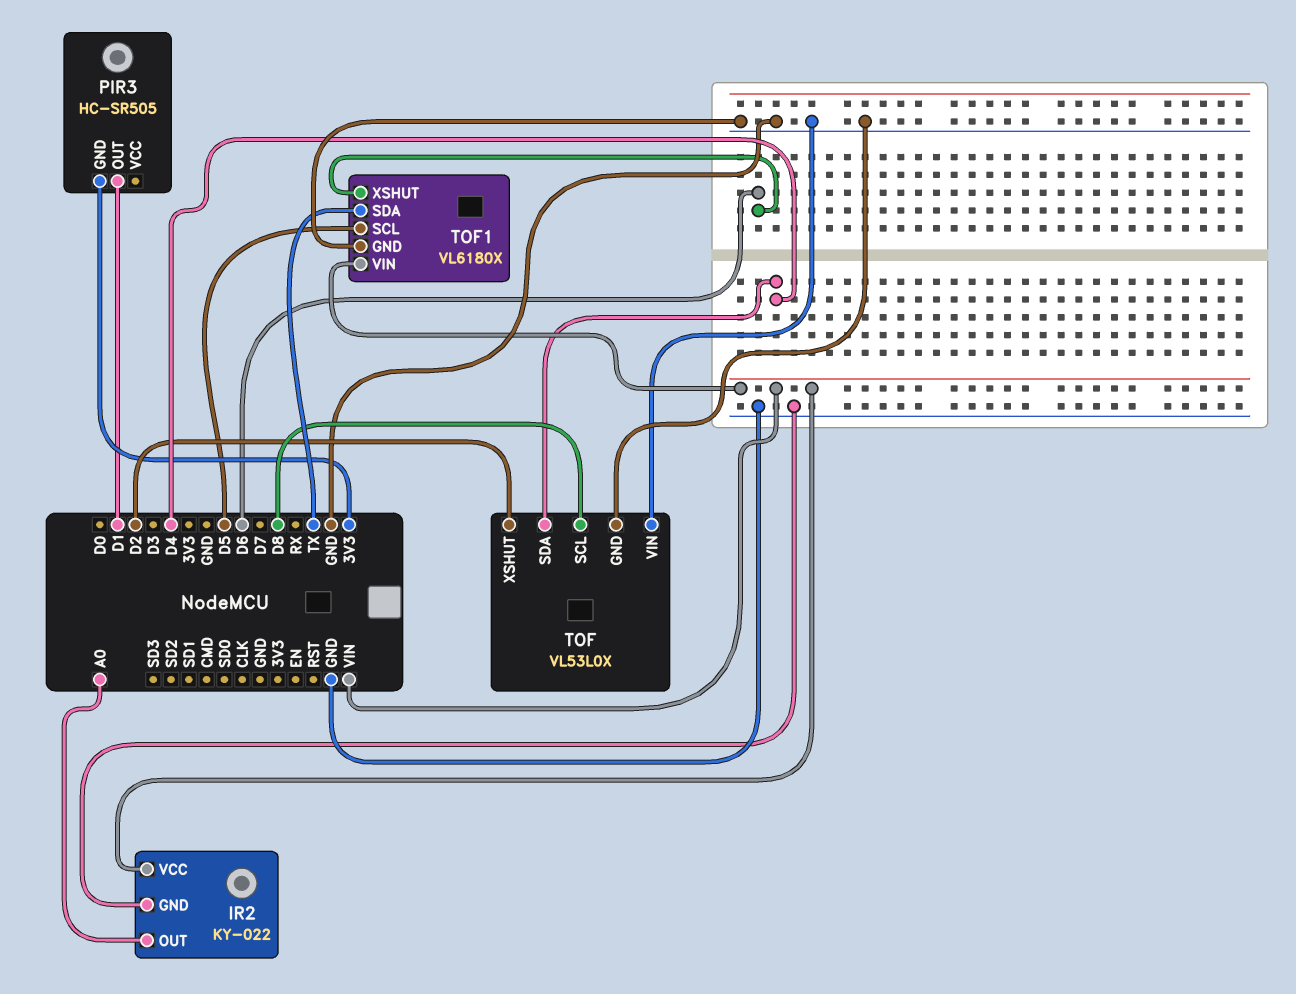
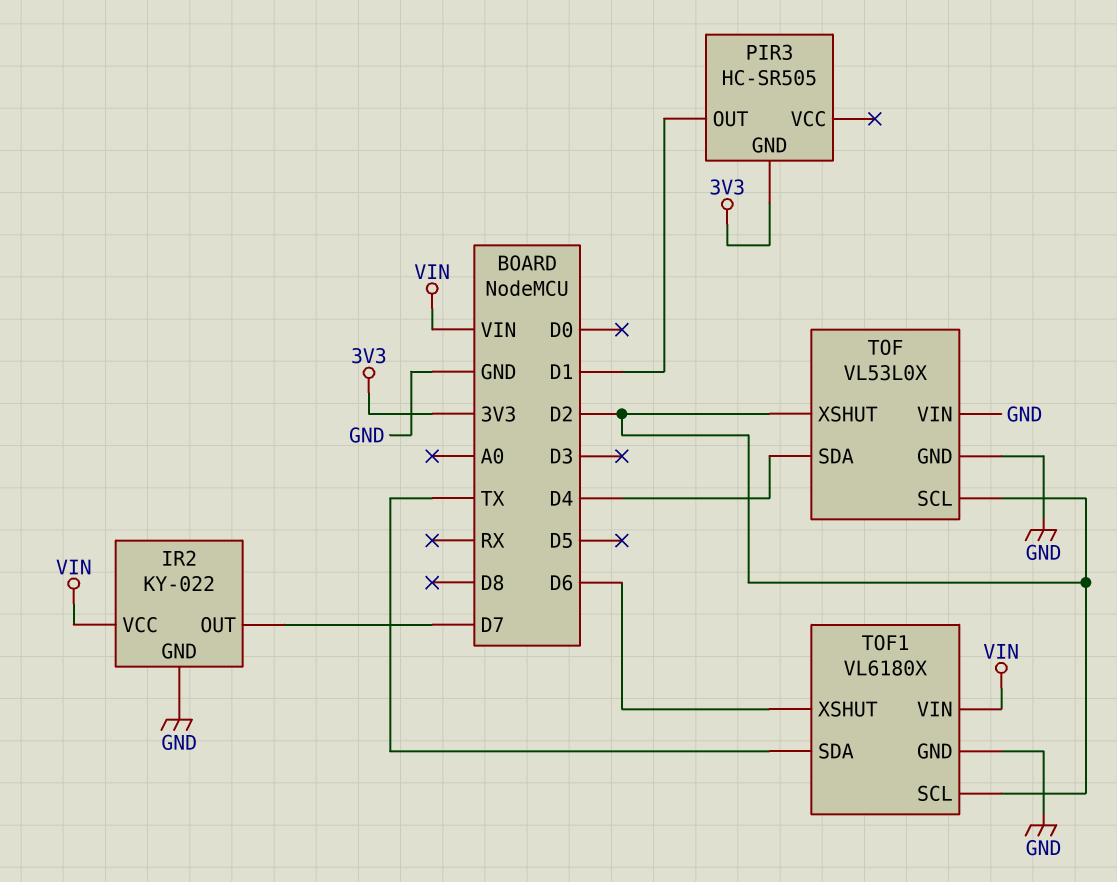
IR2 pin OUT: A0 -> D7
TOF pin SCL: D8 -> D2
TOF1 pin SCL: D5 -> D2

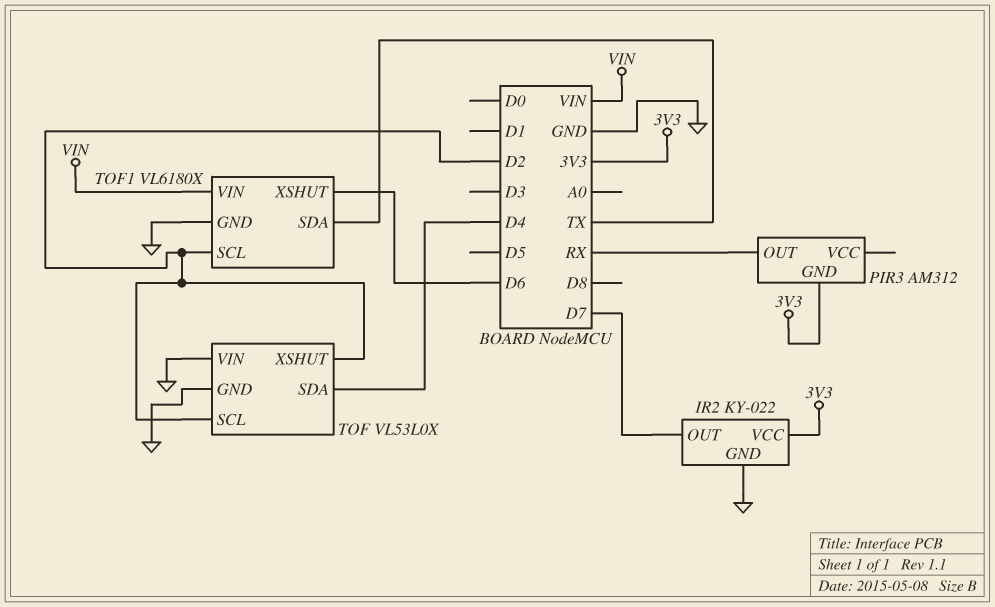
IR2 pin VCC: VIN -> 3V3
PIR3: HC-SR505 -> AM312
PIR3 pin OUT: D1 -> RX

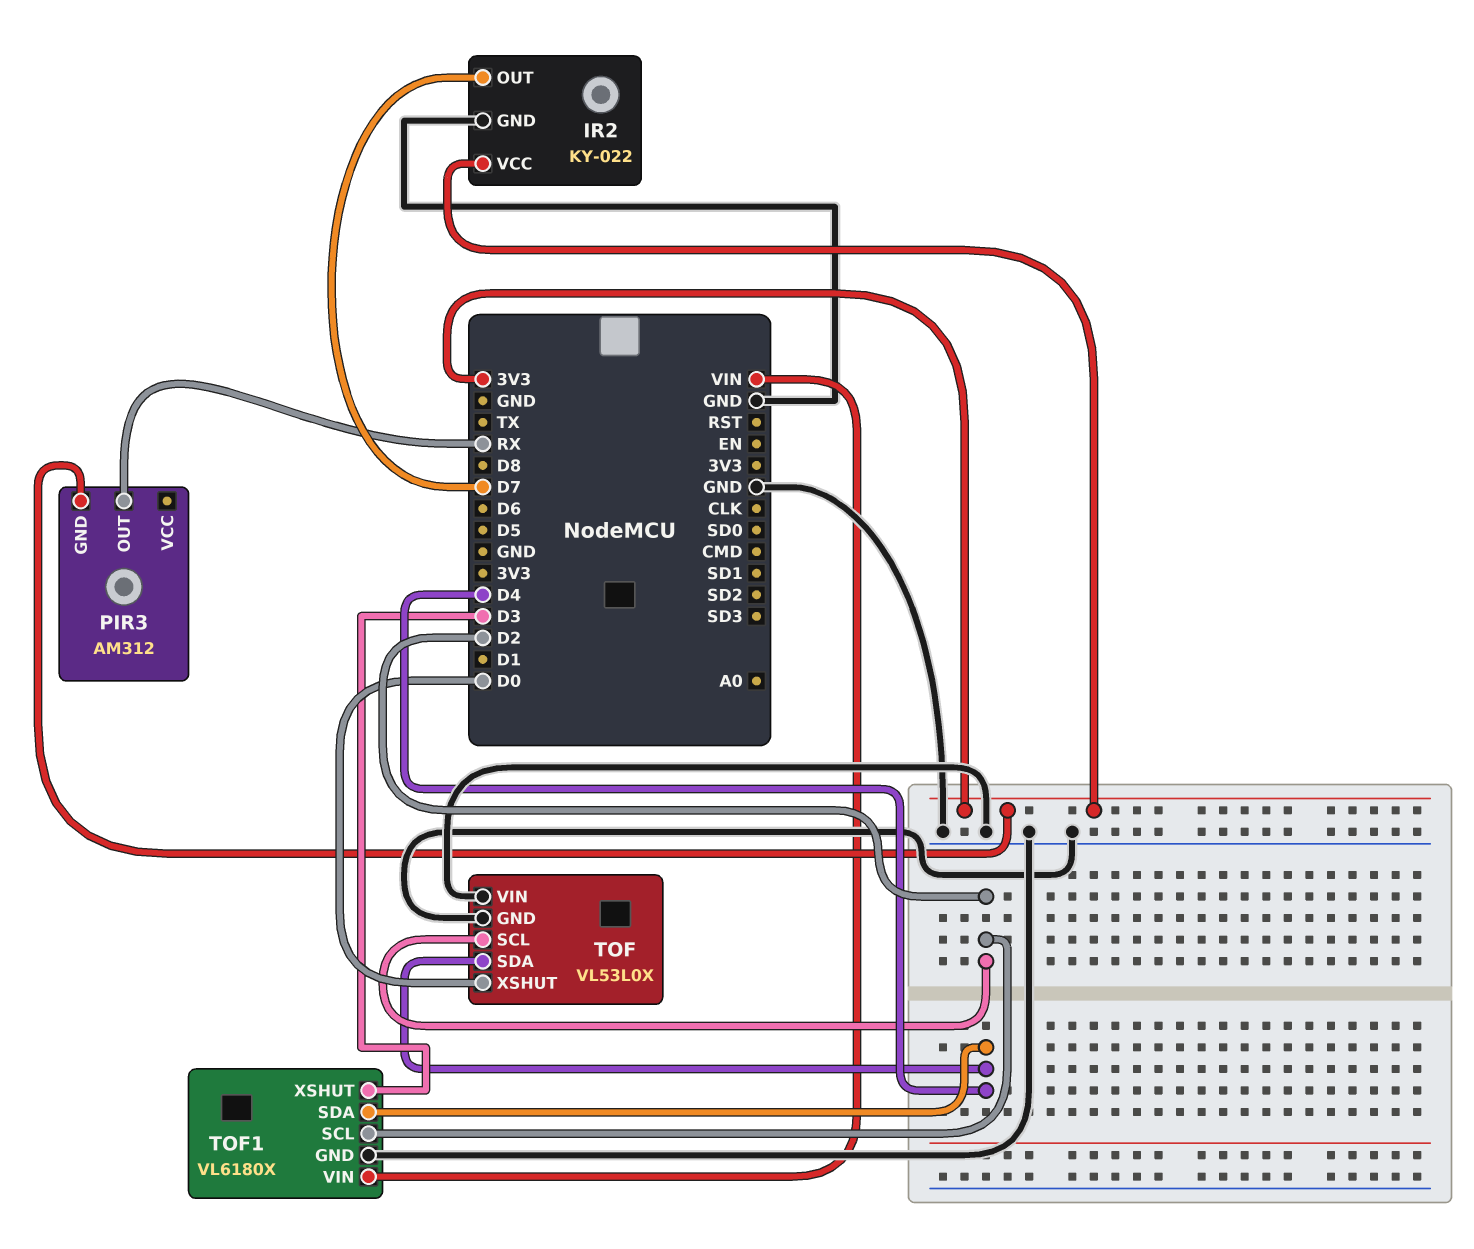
TOF pin XSHUT: D2 -> D0
TOF1 pin SDA: TX -> D4
TOF1 pin XSHUT: D6 -> D3

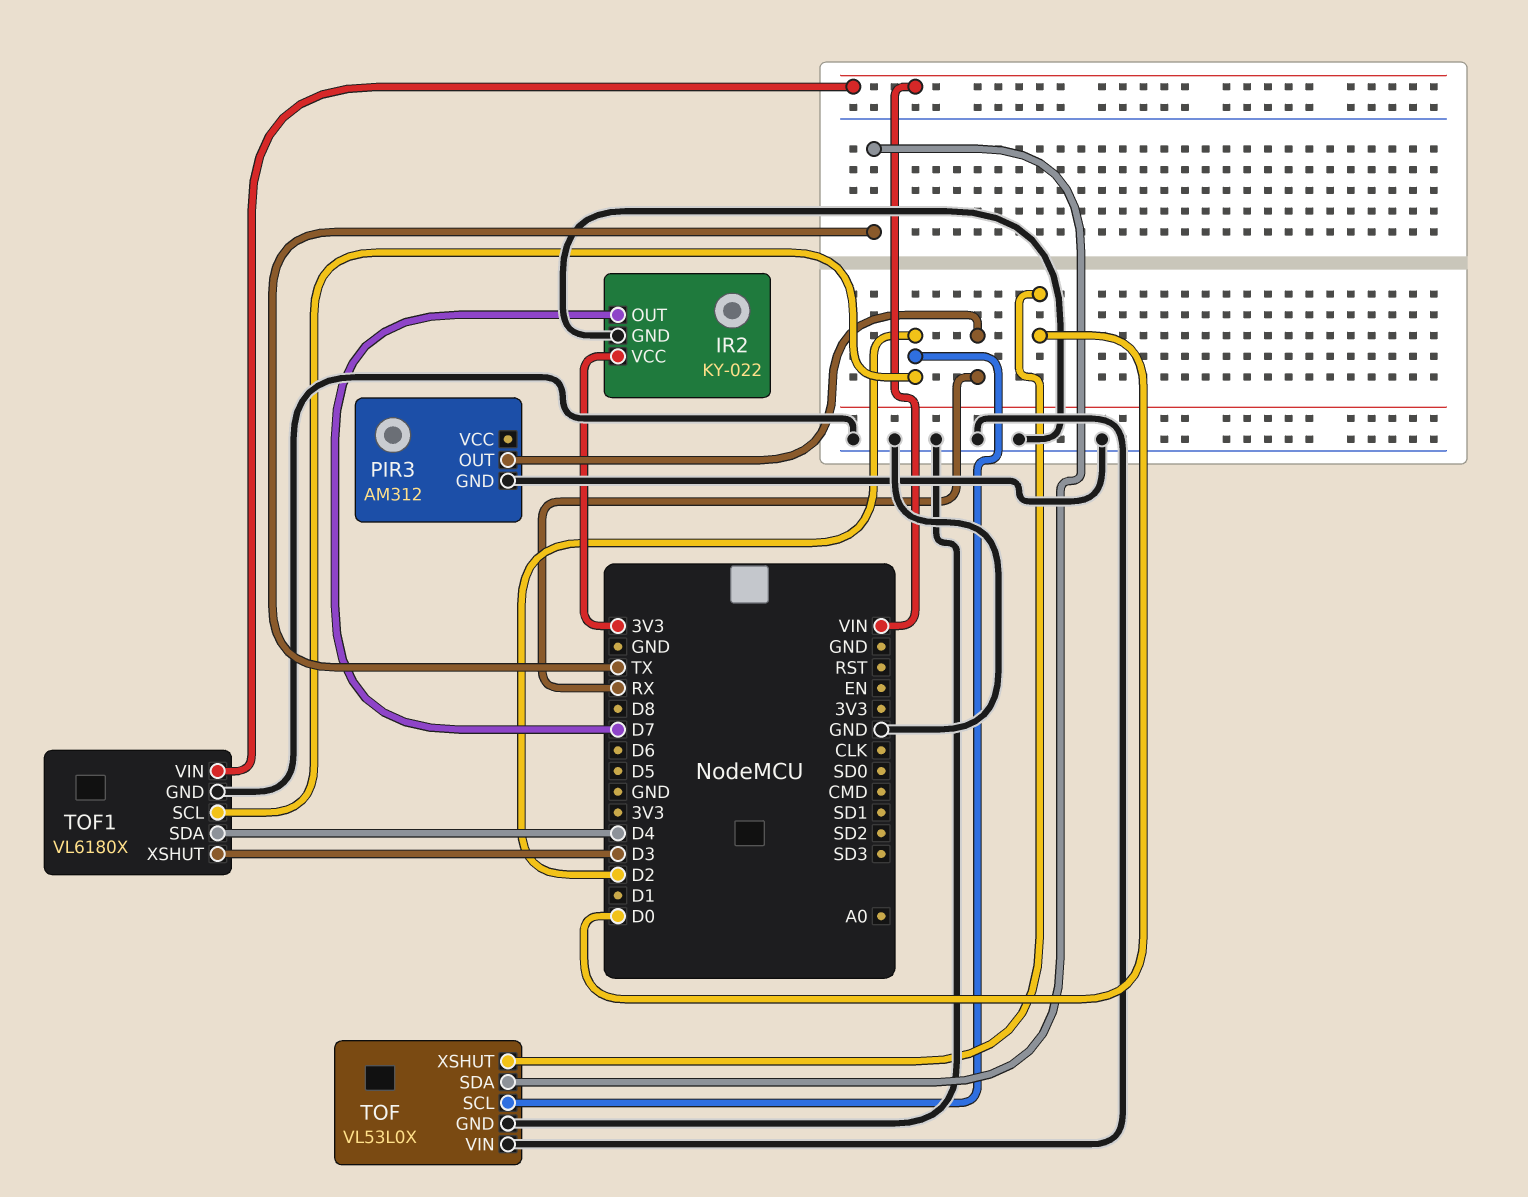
PIR3 pin GND: 3V3 -> GND
TOF pin SDA: D4 -> TX

